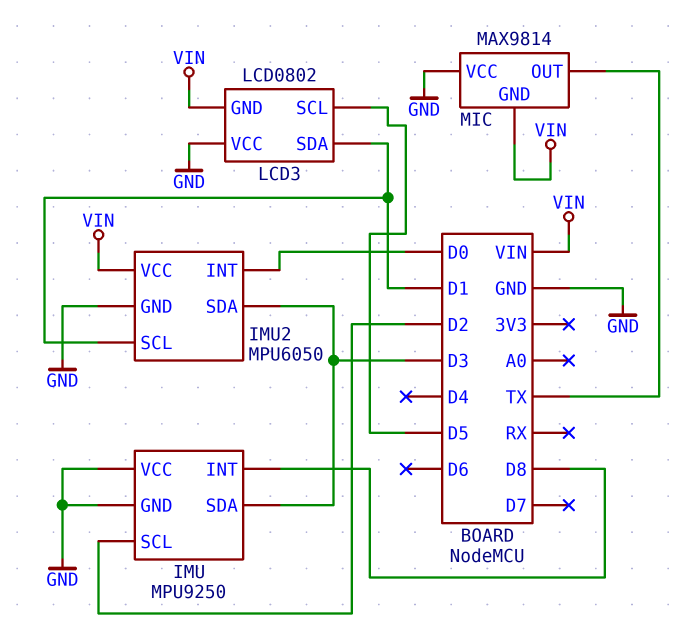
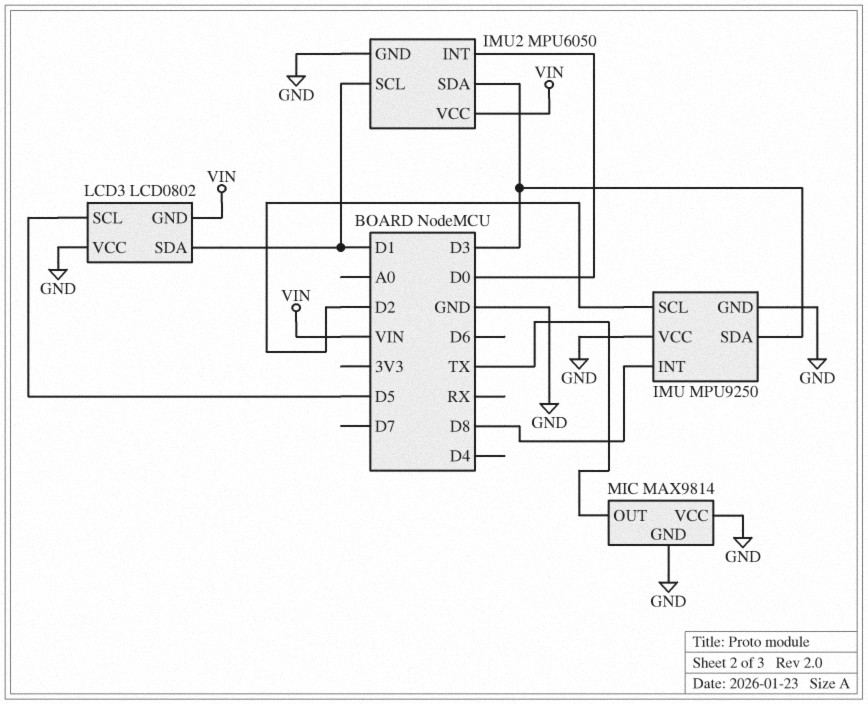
MIC pin GND: VIN -> GND

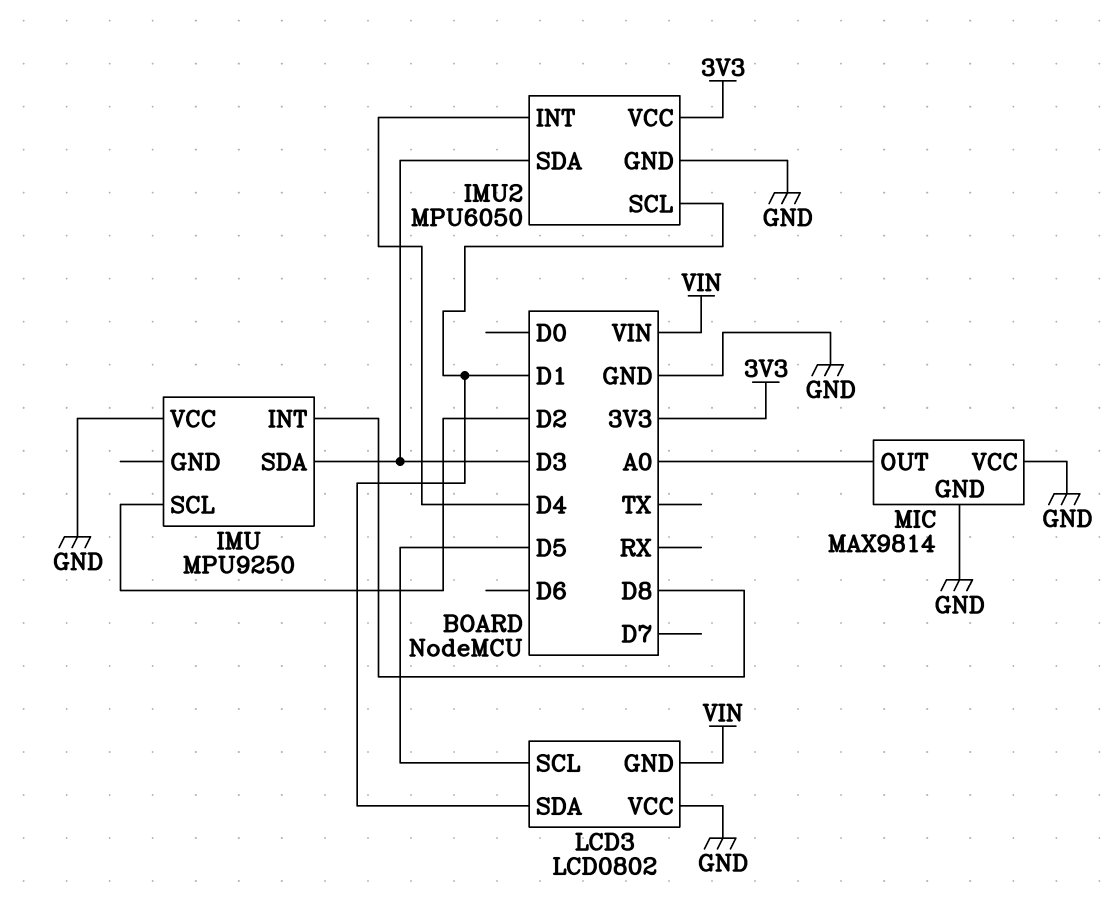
IMU pin GND: GND -> none
IMU2 pin INT: D0 -> D4
IMU2 pin VCC: VIN -> 3V3
MIC pin OUT: TX -> A0

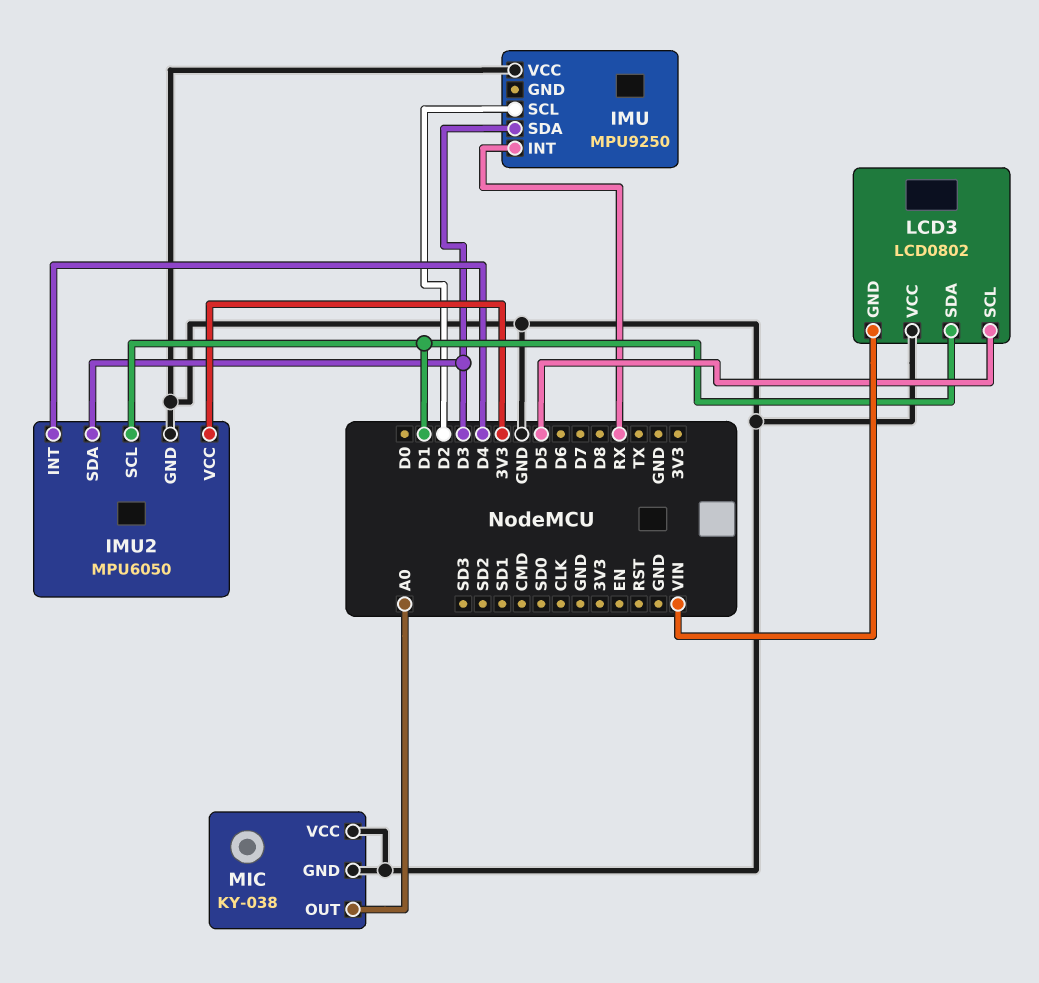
IMU pin INT: D8 -> RX
MIC: MAX9814 -> KY-038

